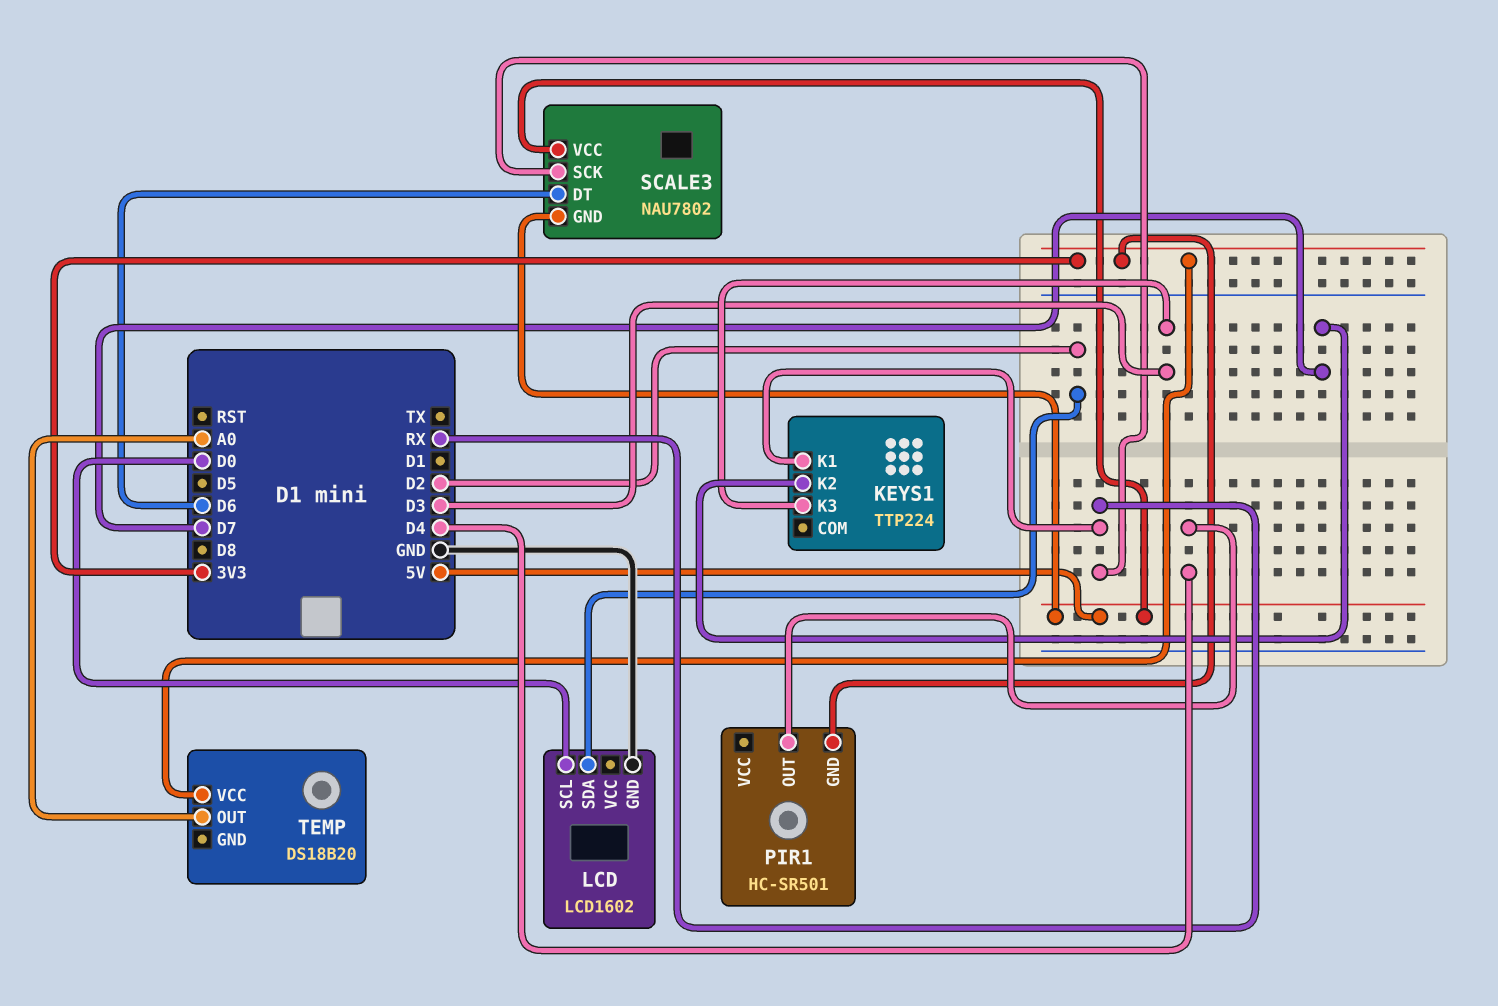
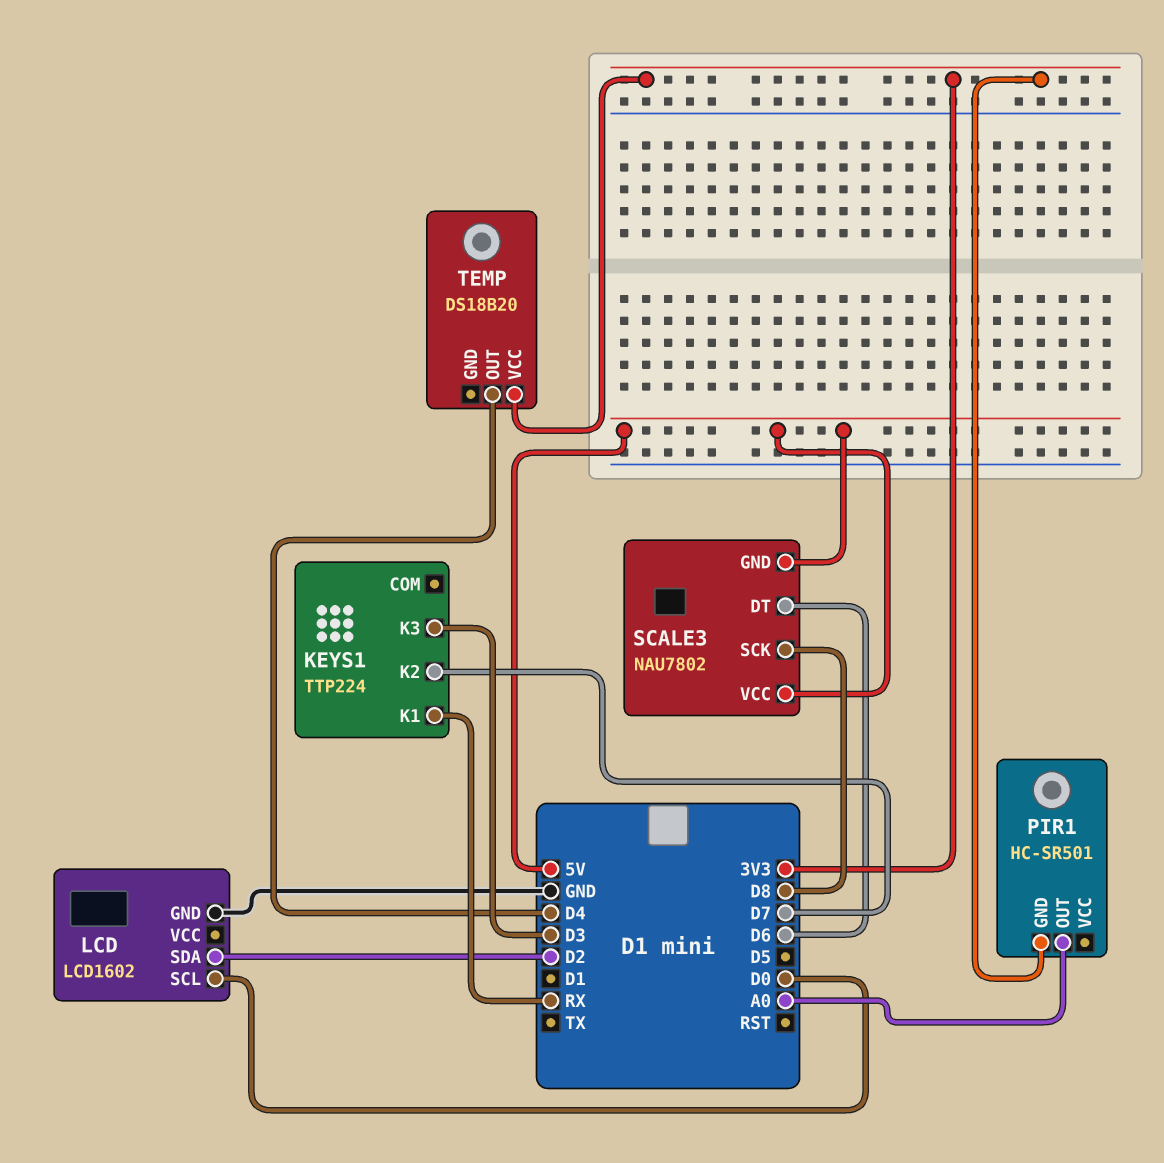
PIR1 pin OUT: D4 -> A0
SCALE3 pin SCK: RX -> D8
TEMP pin OUT: A0 -> D4

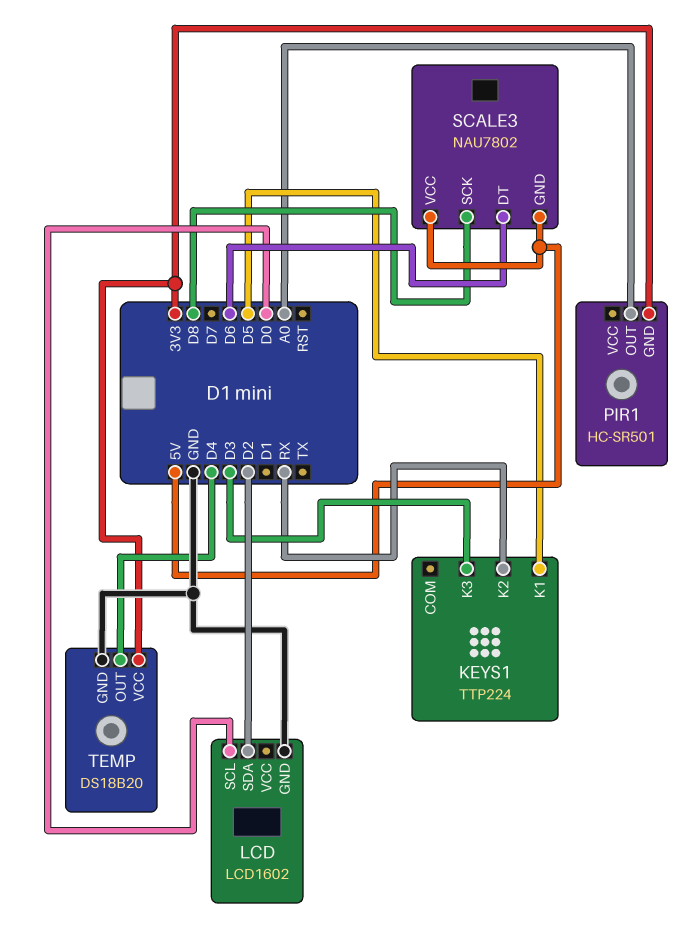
KEYS1 pin K1: RX -> D5
KEYS1 pin K2: D7 -> RX
TEMP pin GND: none -> GND

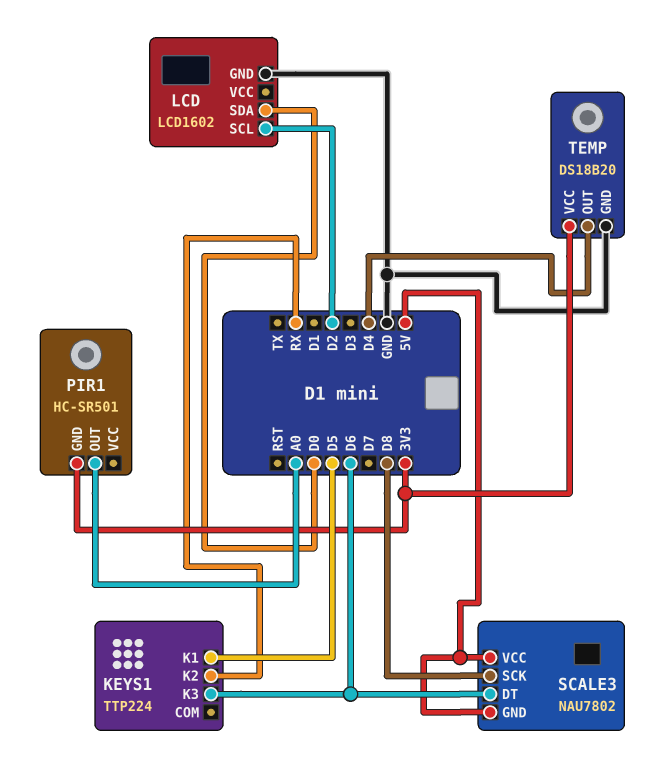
KEYS1 pin K3: D3 -> D6
LCD pin SCL: D0 -> D2
LCD pin SDA: D2 -> D0

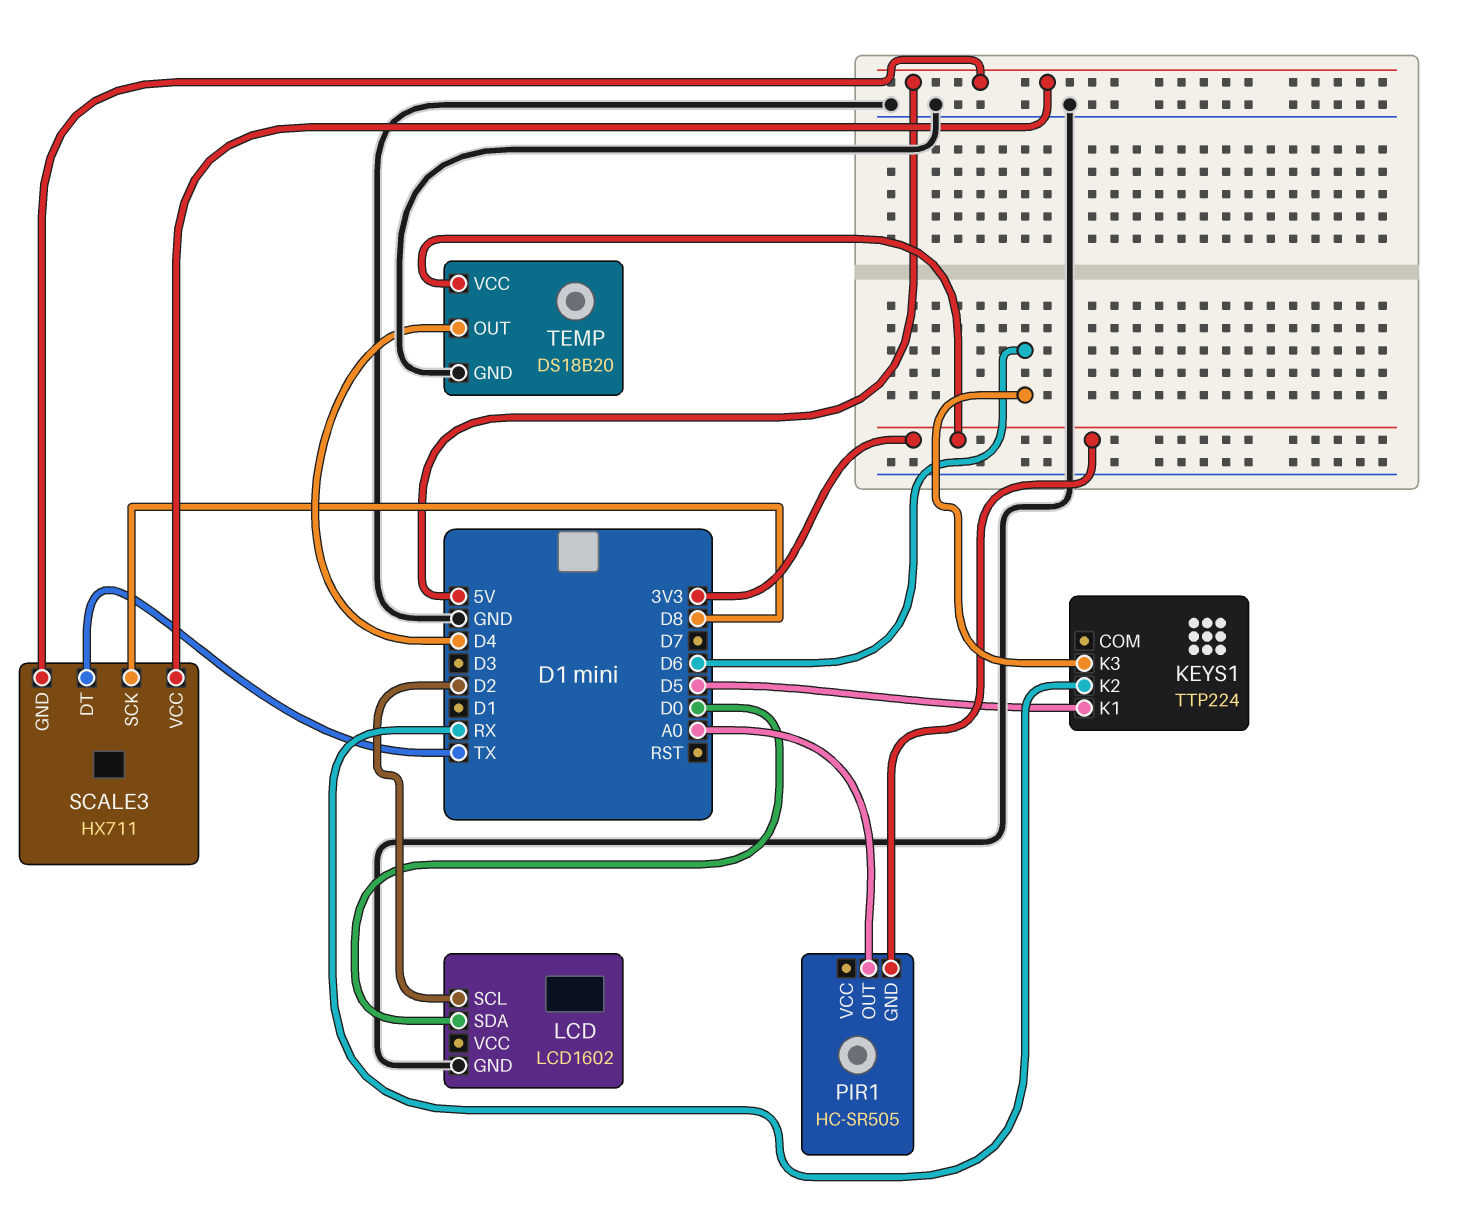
PIR1: HC-SR501 -> HC-SR505
SCALE3: NAU7802 -> HX711
SCALE3 pin DT: D6 -> TX

